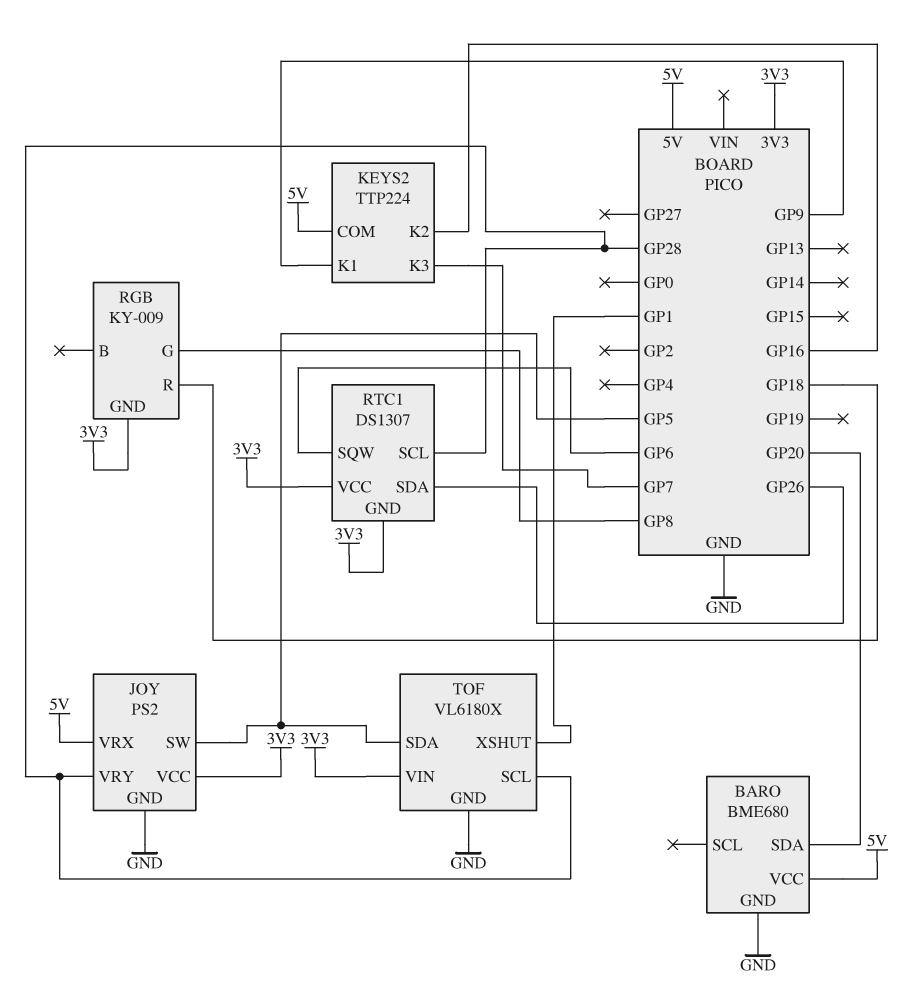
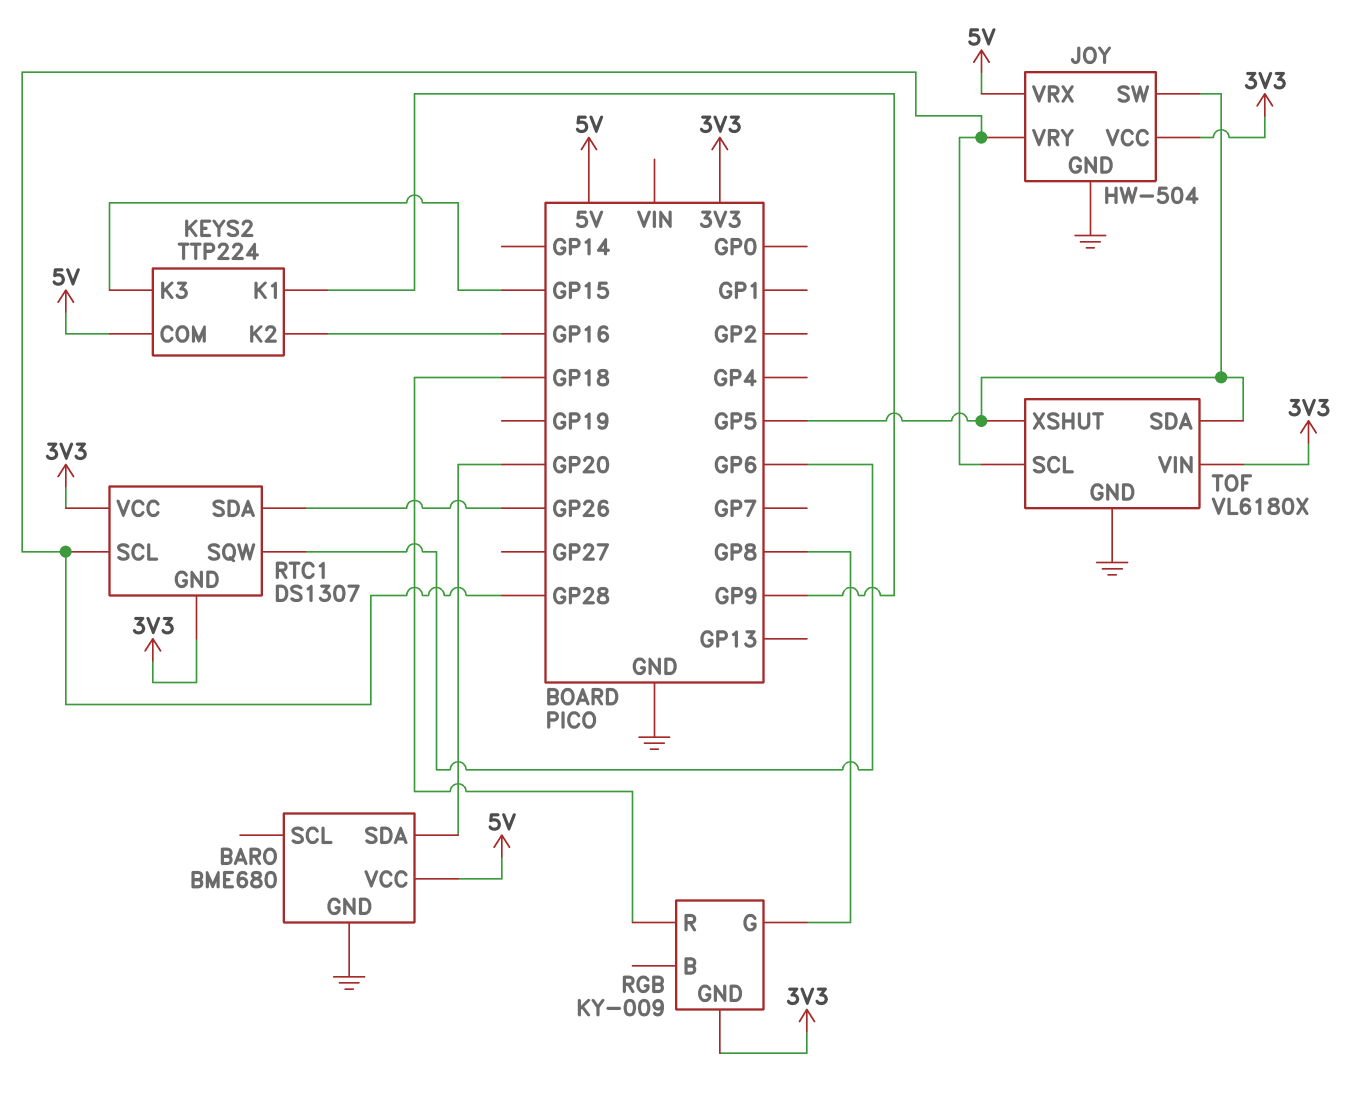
JOY: PS2 -> HW-504
KEYS2 pin K3: GP7 -> GP15
TOF pin XSHUT: GP1 -> GP5

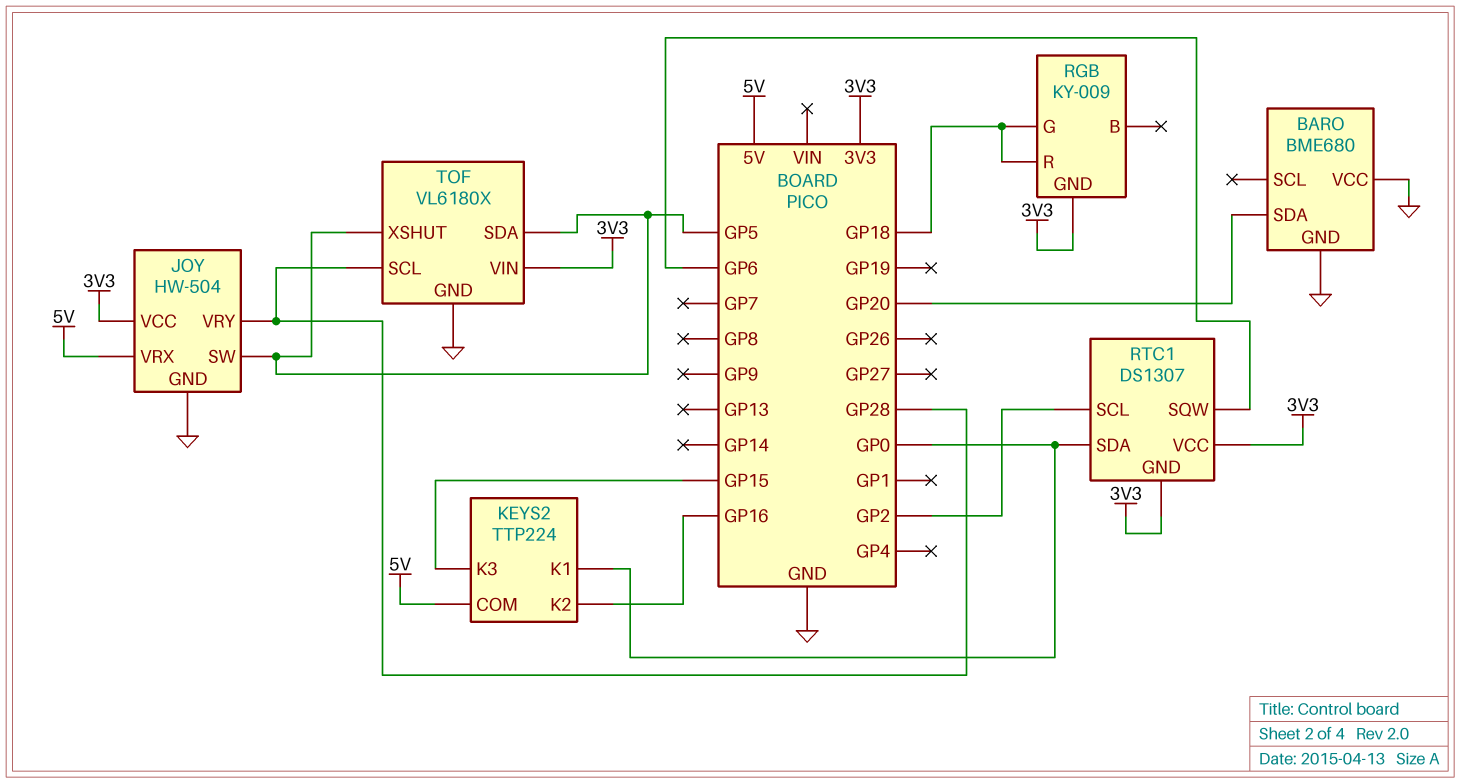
BARO pin VCC: 5V -> GND
KEYS2 pin K1: GP9 -> GP0
RGB pin G: GP8 -> GP18
RTC1 pin SCL: GP28 -> GP2
RTC1 pin SDA: GP26 -> GP0

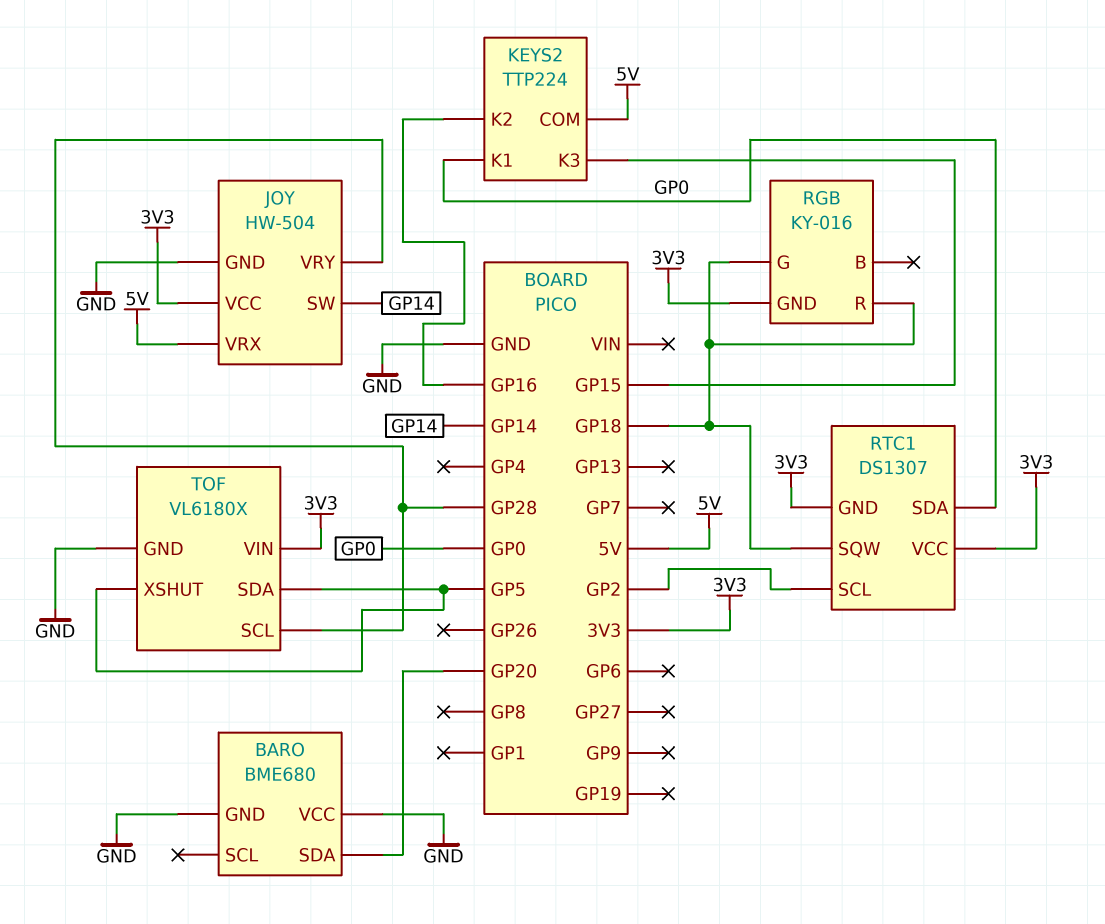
JOY pin SW: GP5 -> GP14
RGB: KY-009 -> KY-016
RTC1 pin SQW: GP6 -> GP18

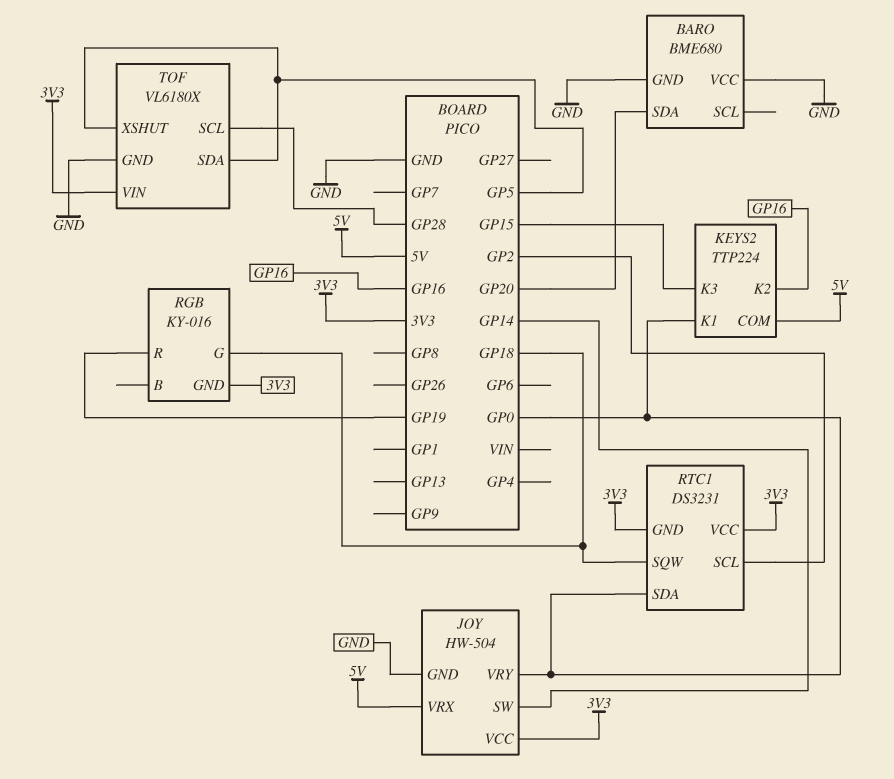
JOY pin VRY: GP28 -> GP0
RGB pin R: GP18 -> GP19
RTC1: DS1307 -> DS3231

